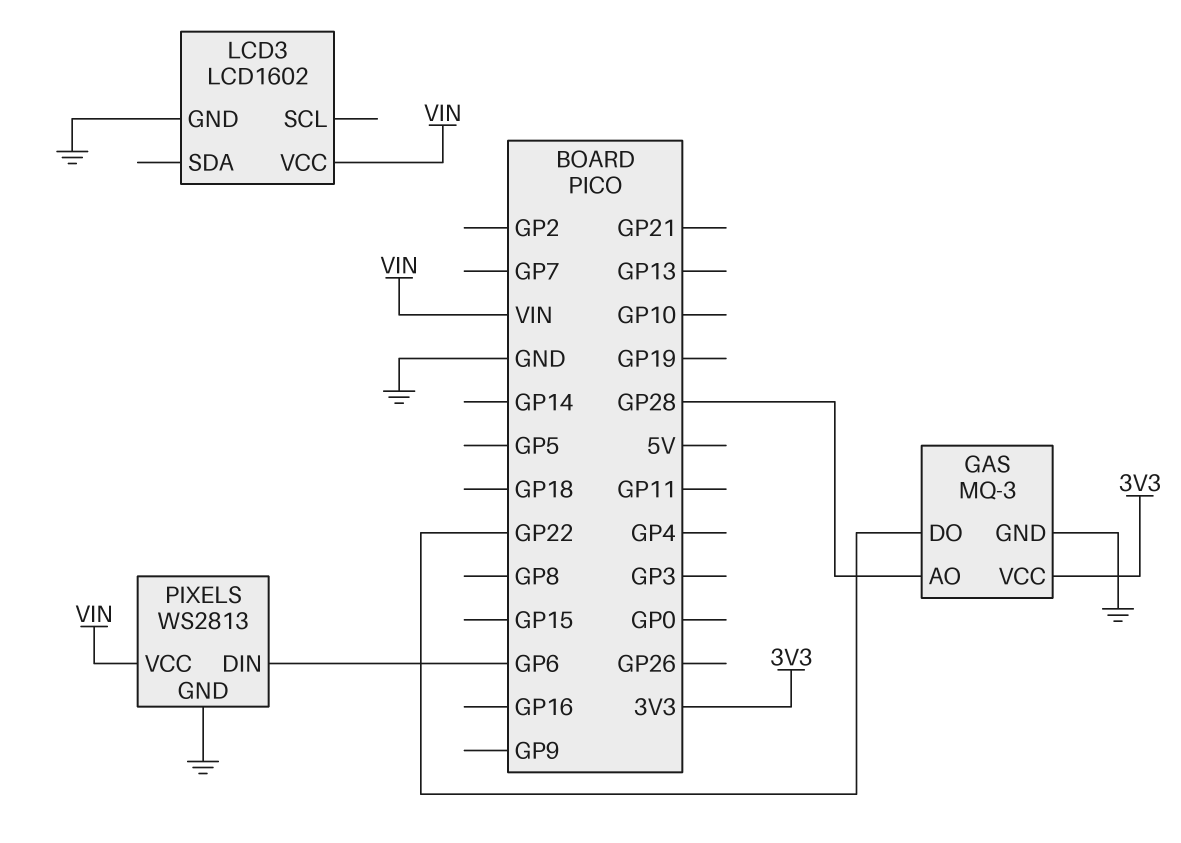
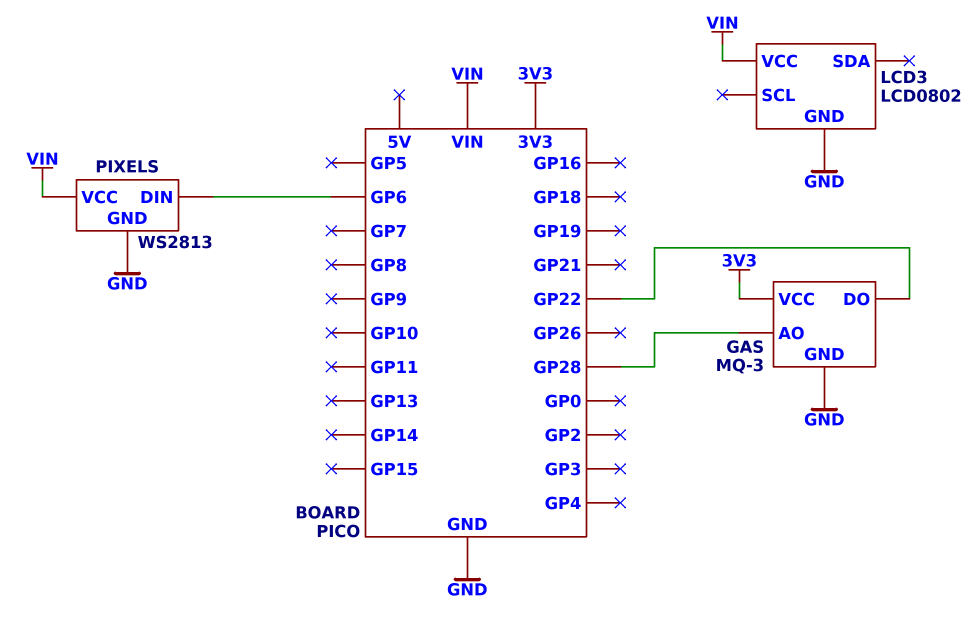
LCD3: LCD1602 -> LCD0802

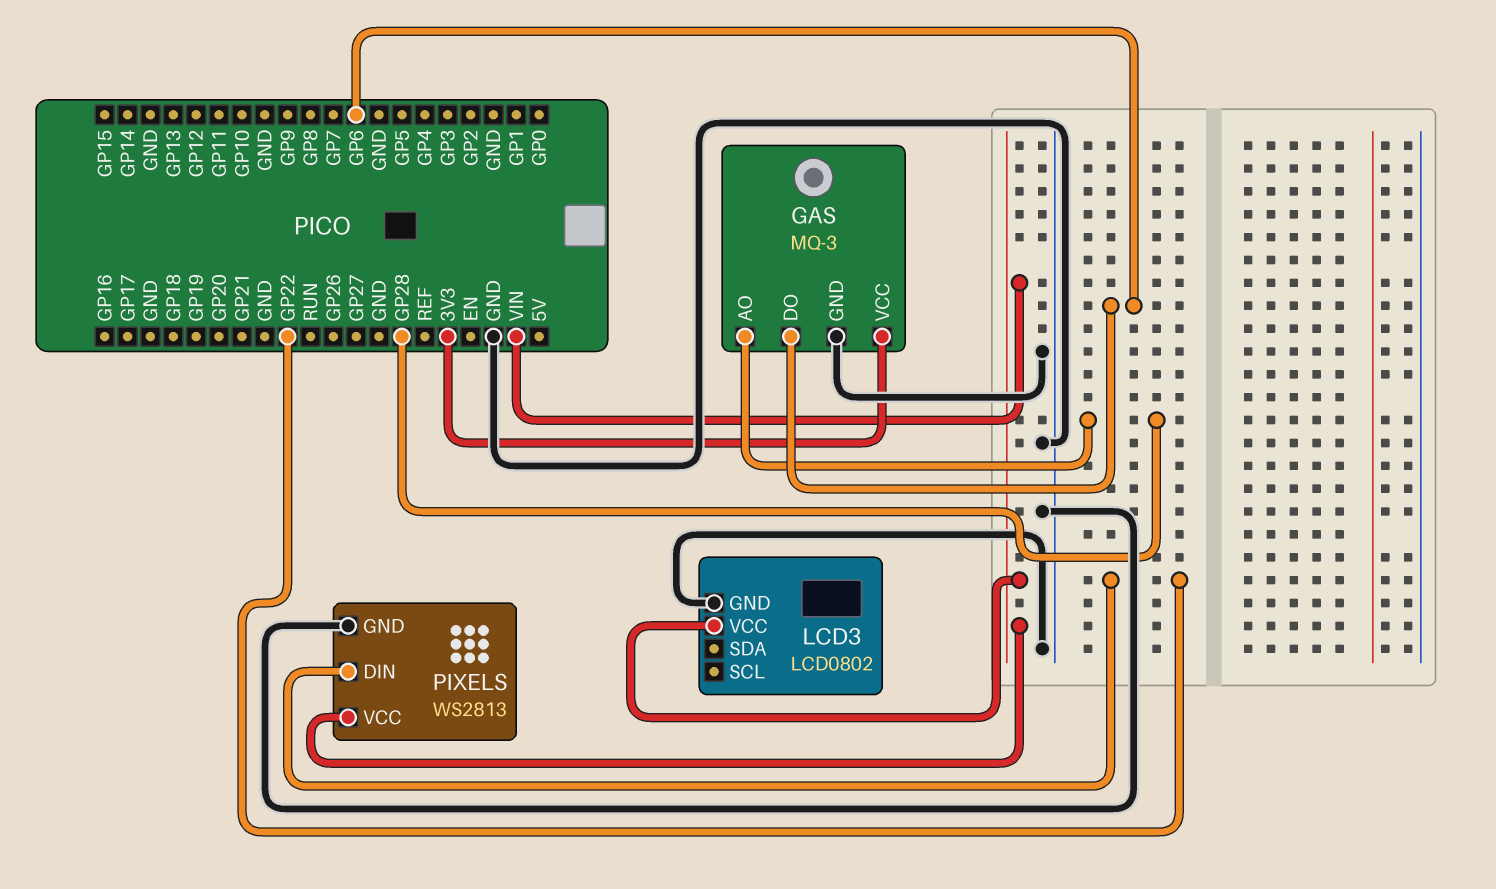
GAS pin DO: GP22 -> GP6
PIXELS pin DIN: GP6 -> GP22

